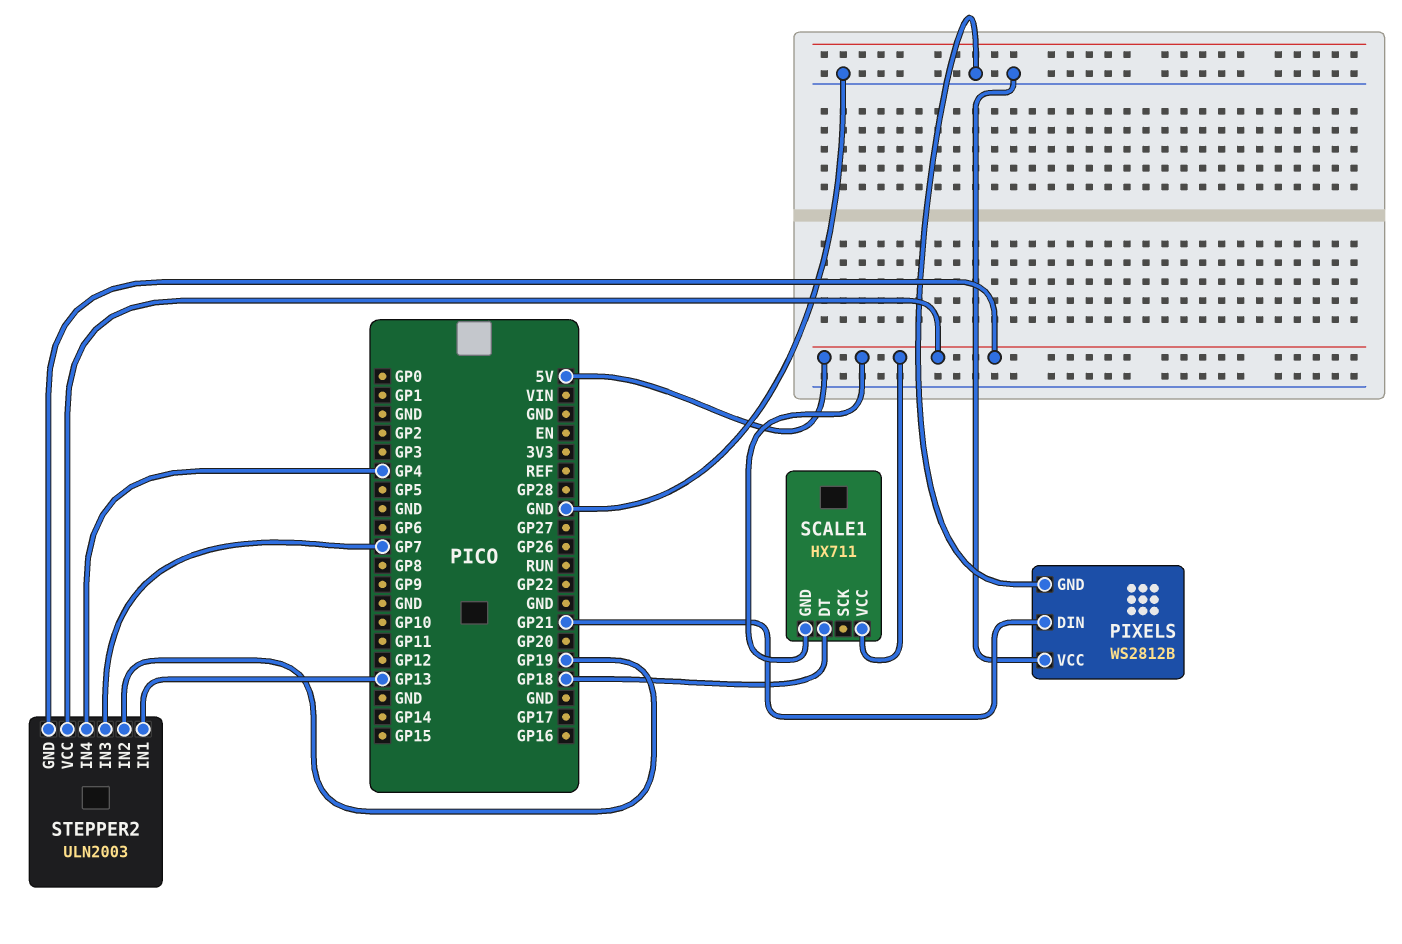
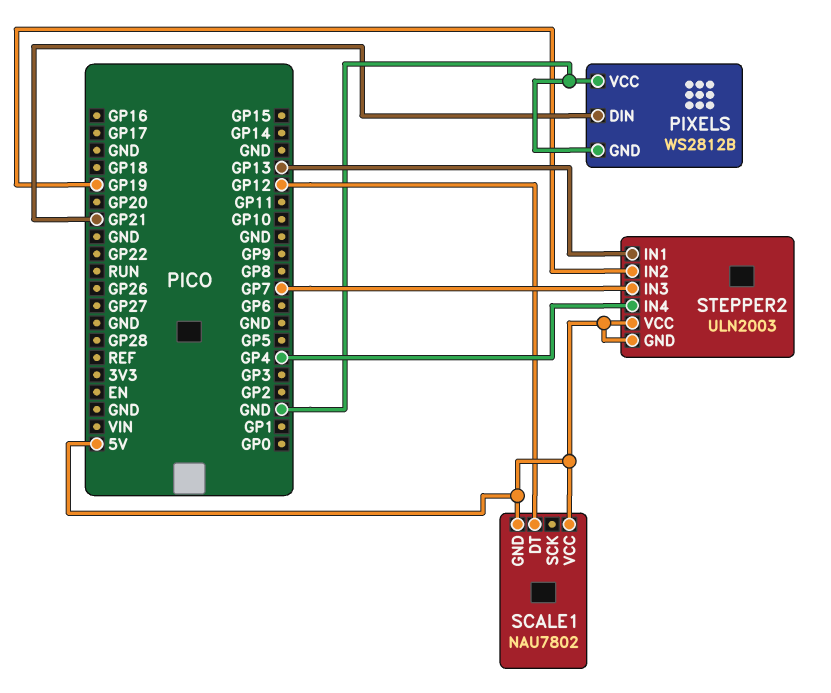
SCALE1: HX711 -> NAU7802
SCALE1 pin DT: GP18 -> GP12

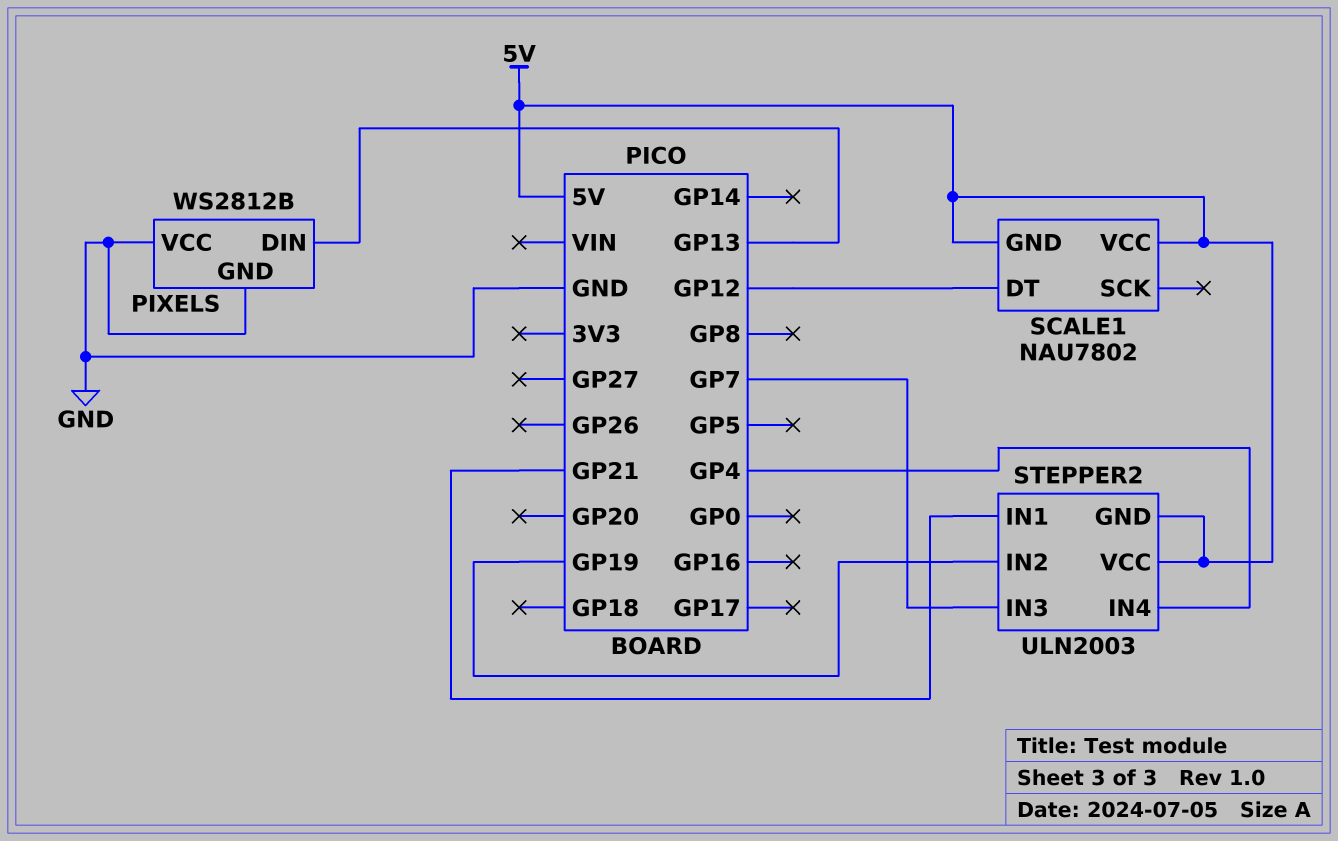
PIXELS pin DIN: GP21 -> GP13
STEPPER2 pin IN1: GP13 -> GP21

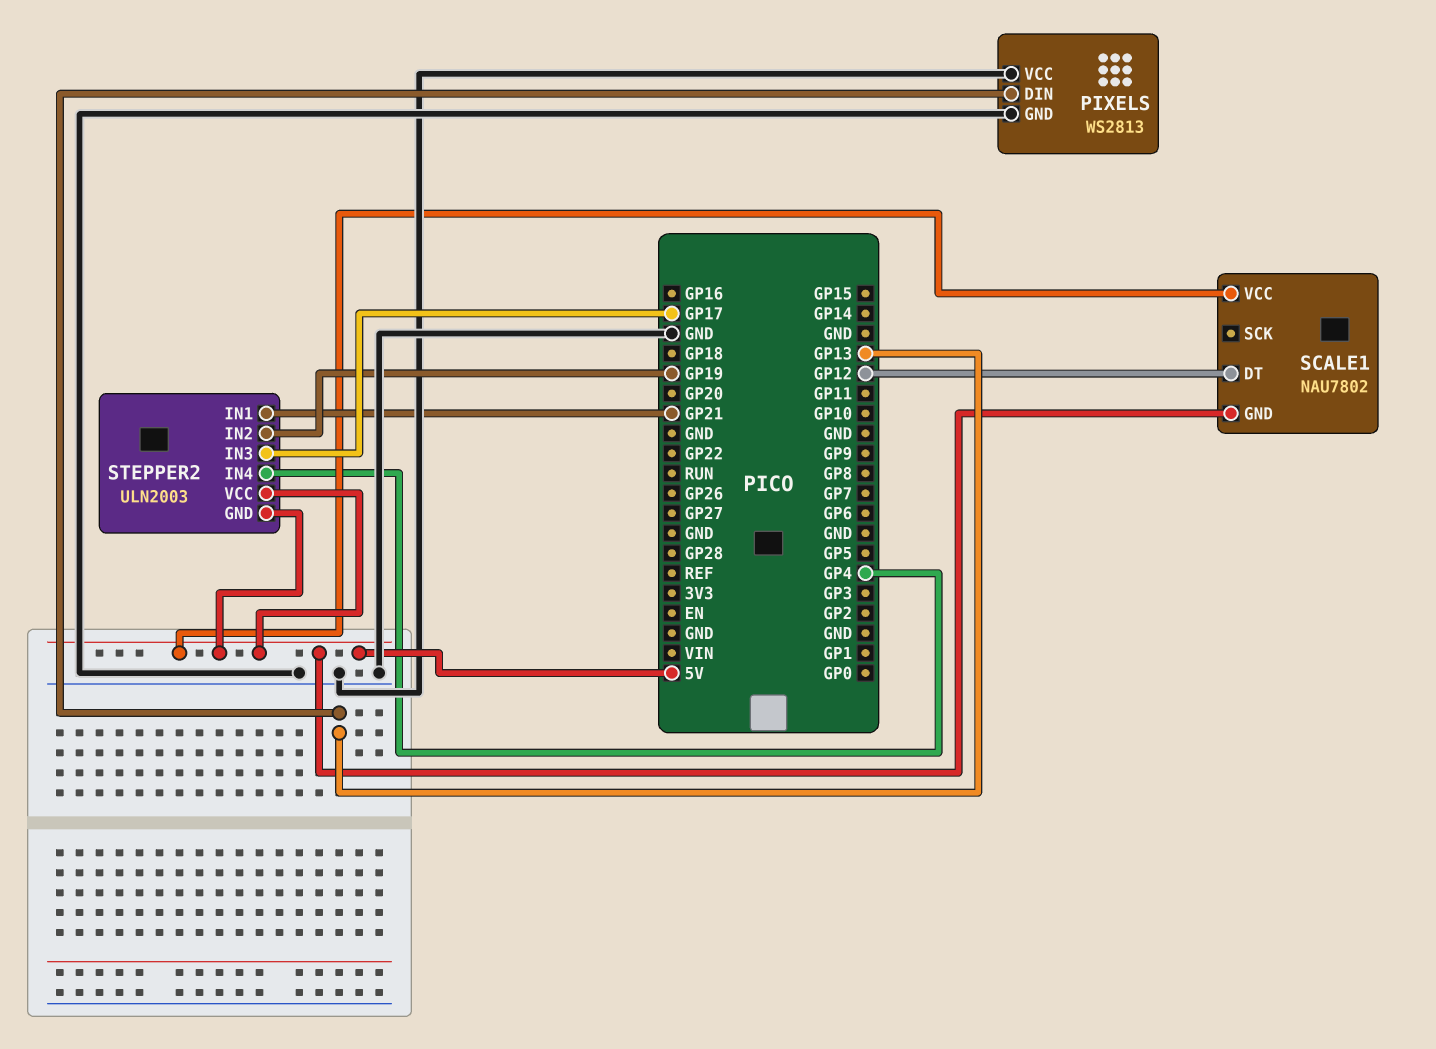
PIXELS: WS2812B -> WS2813
STEPPER2 pin IN3: GP7 -> GP17

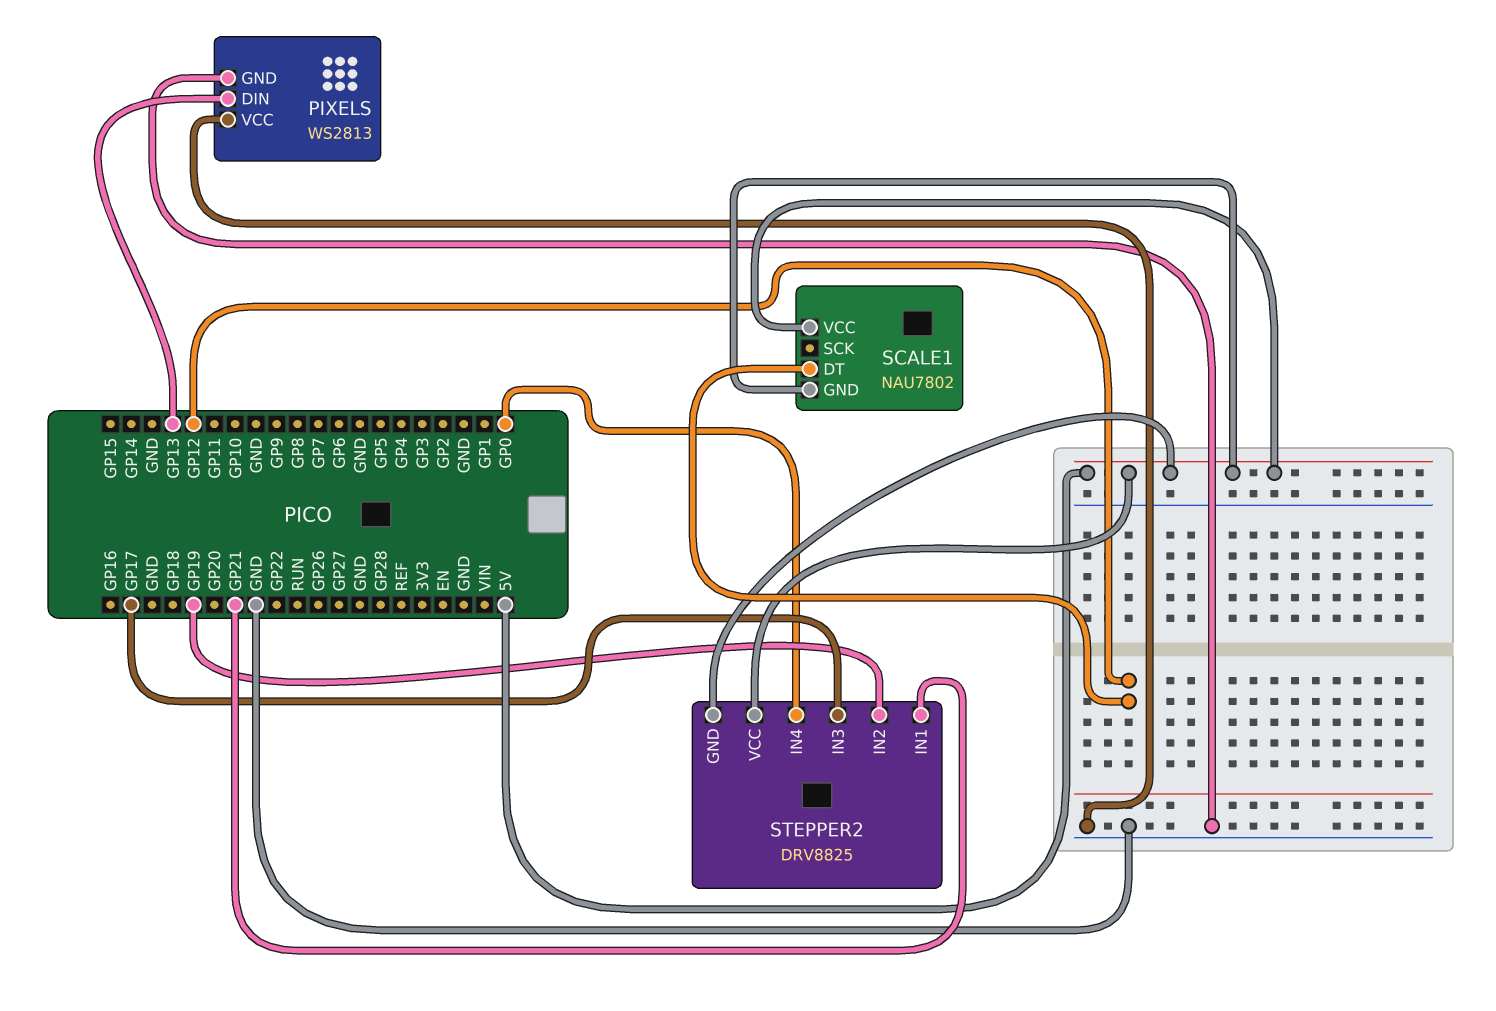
STEPPER2: ULN2003 -> DRV8825
STEPPER2 pin IN4: GP4 -> GP0

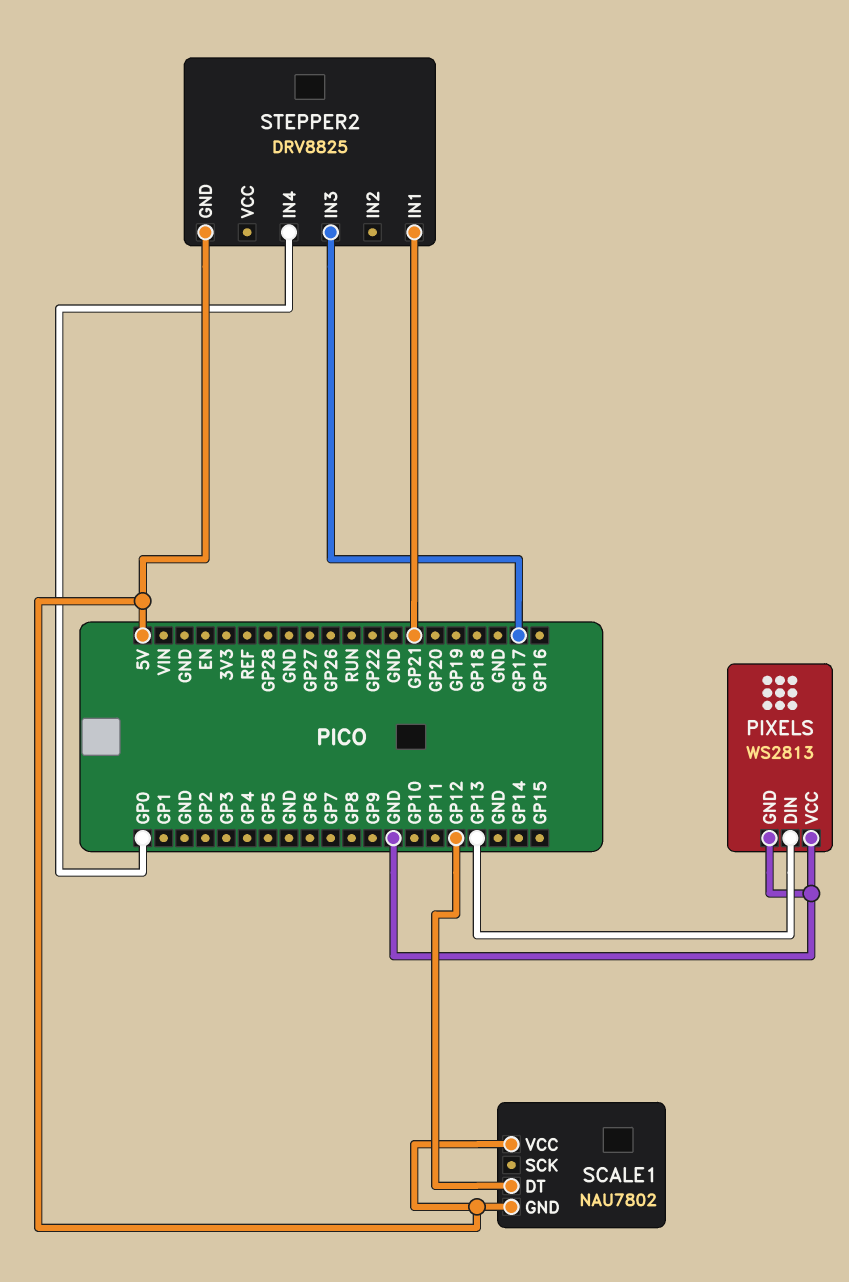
STEPPER2 pin IN2: GP19 -> none
STEPPER2 pin VCC: 5V -> none

